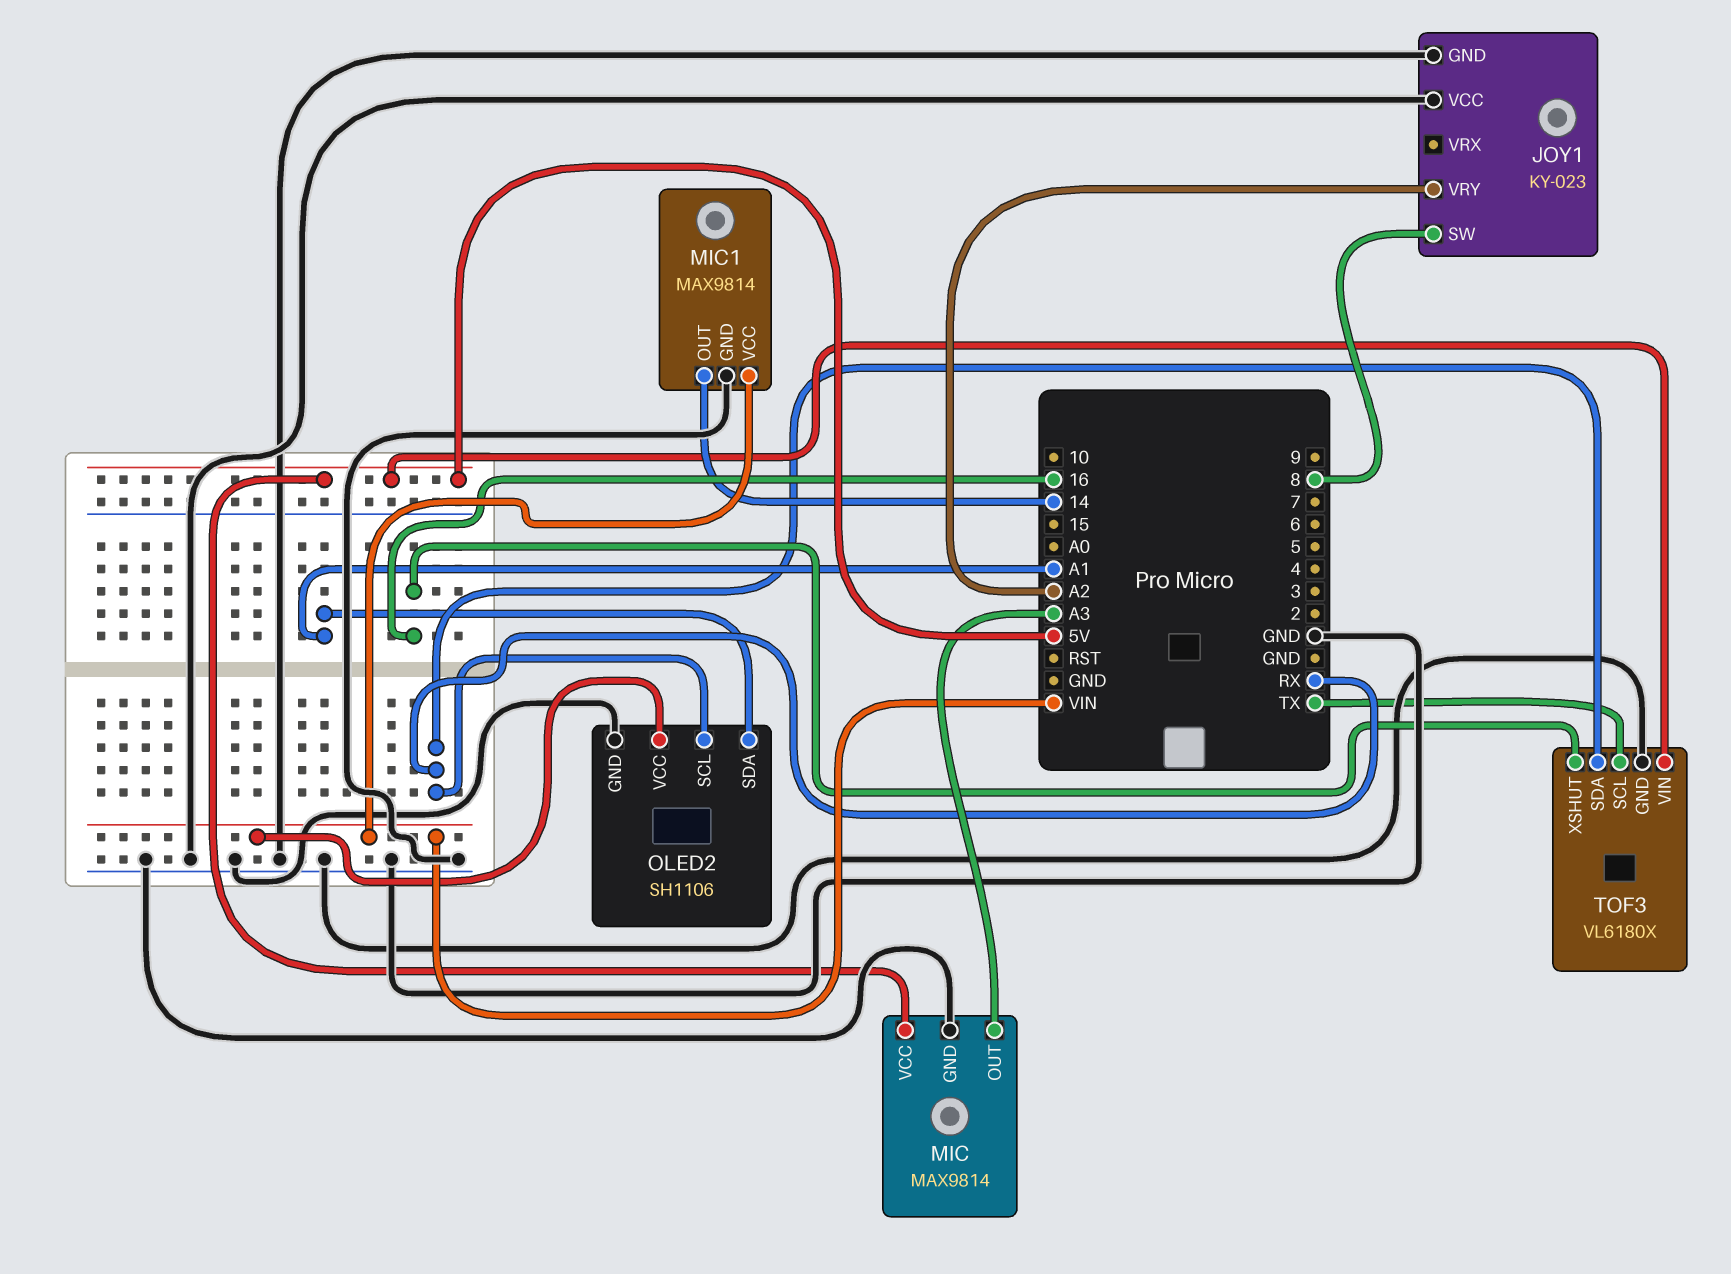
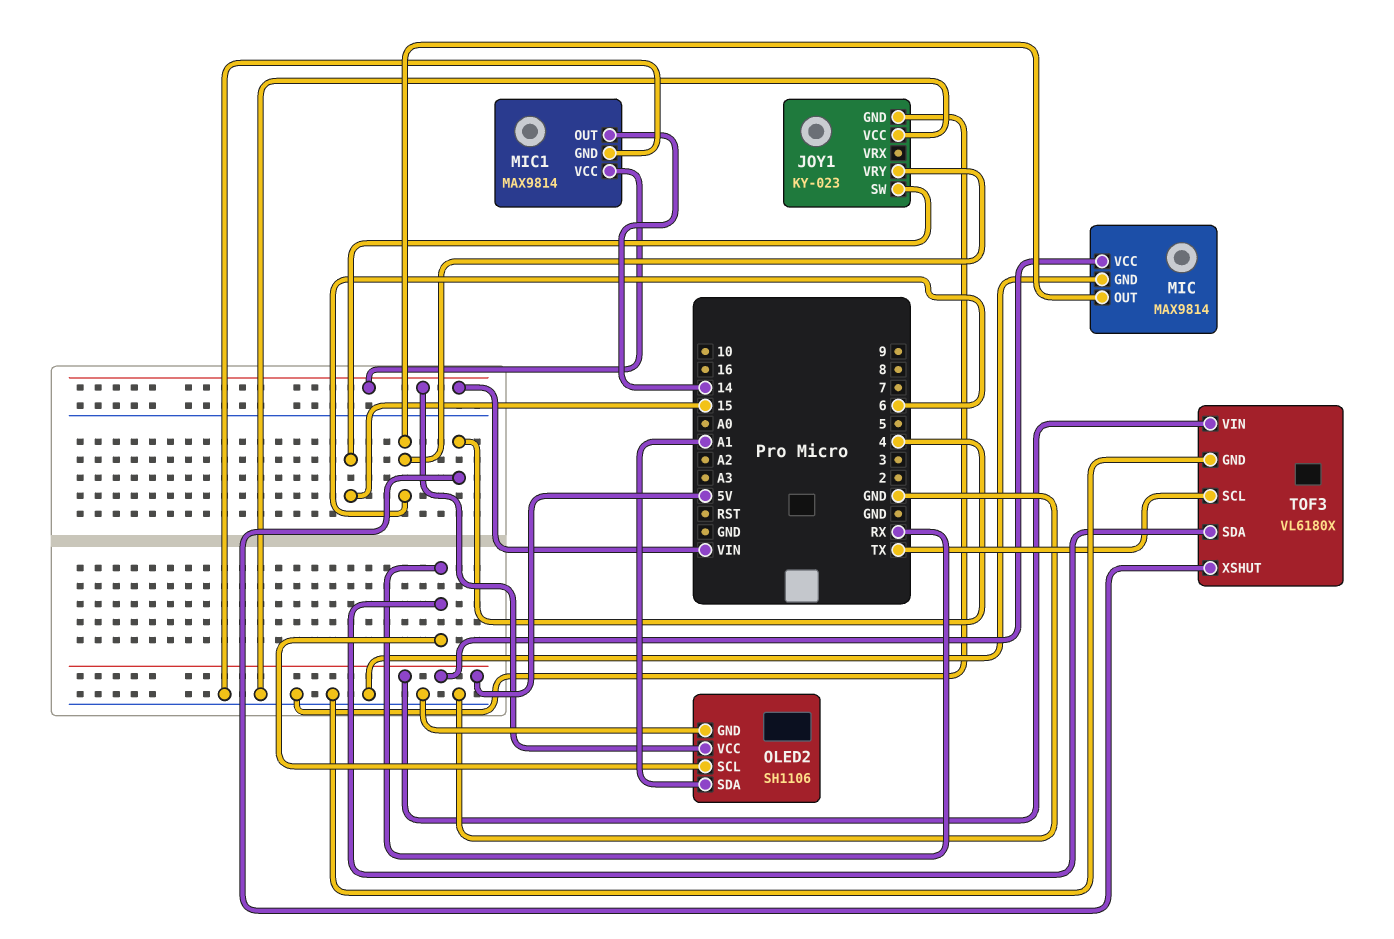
JOY1 pin SW: 8 -> 15
JOY1 pin VRY: A2 -> 6
MIC pin OUT: A3 -> 6
TOF3 pin XSHUT: 16 -> 4

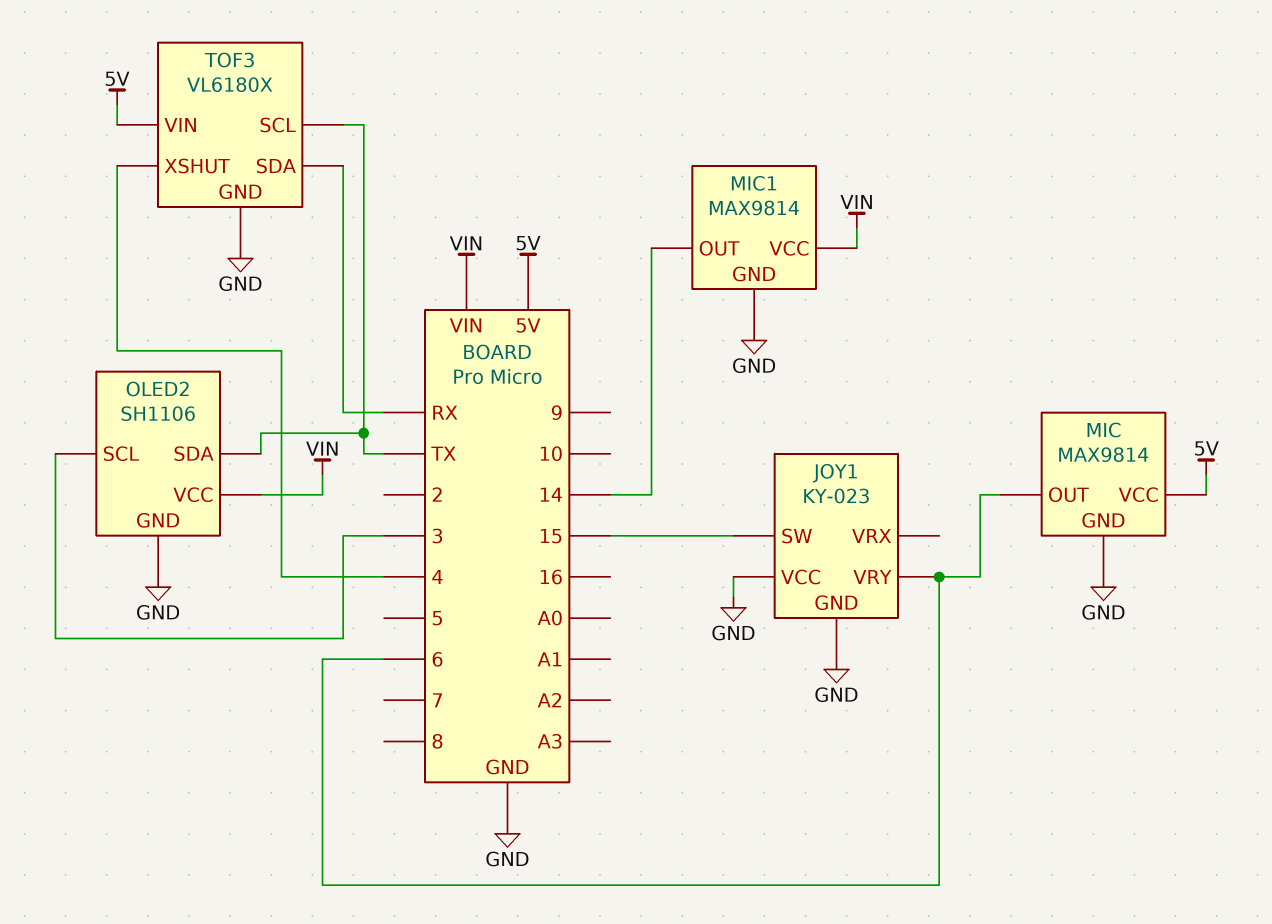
OLED2 pin SCL: RX -> 3
OLED2 pin SDA: A1 -> TX

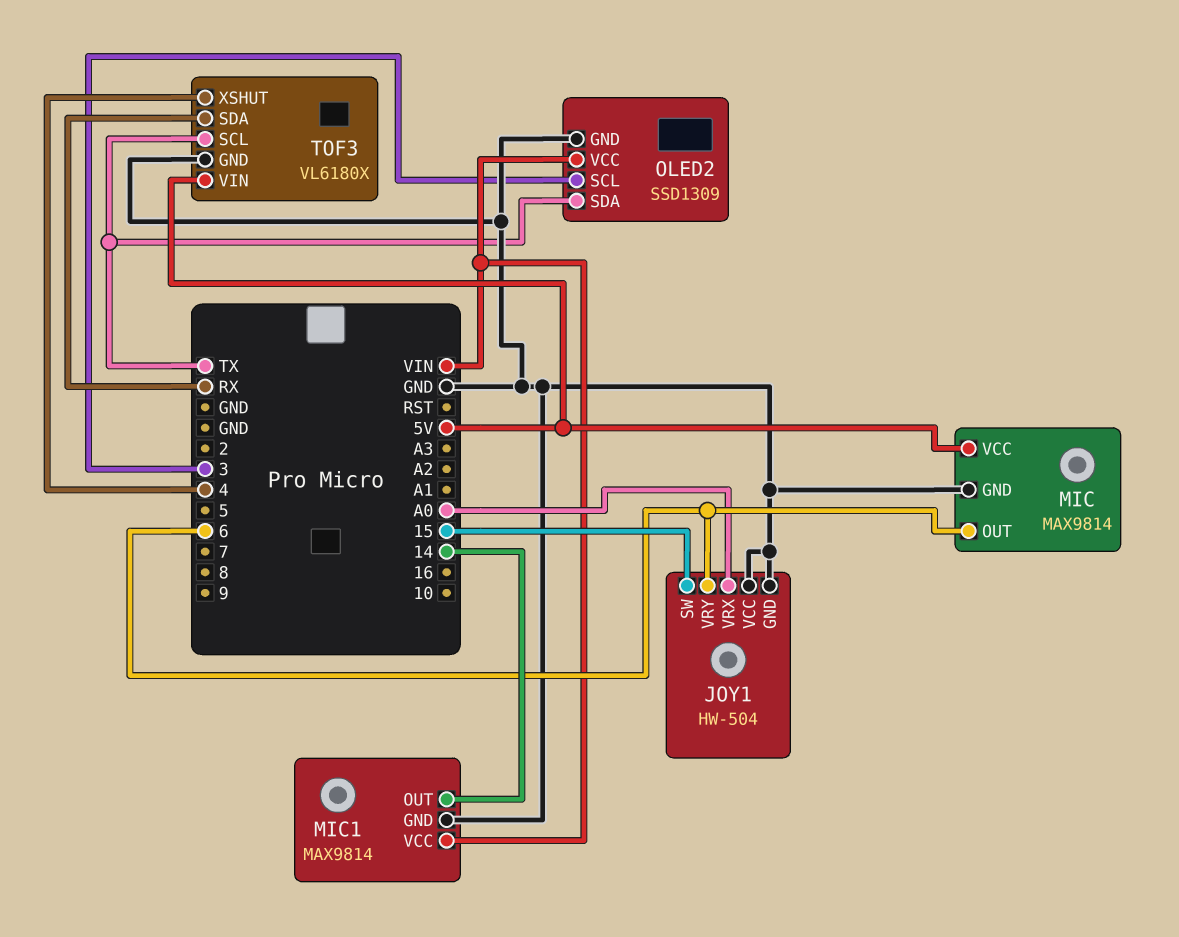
JOY1: KY-023 -> HW-504
JOY1 pin VRX: none -> A0
OLED2: SH1106 -> SSD1309

